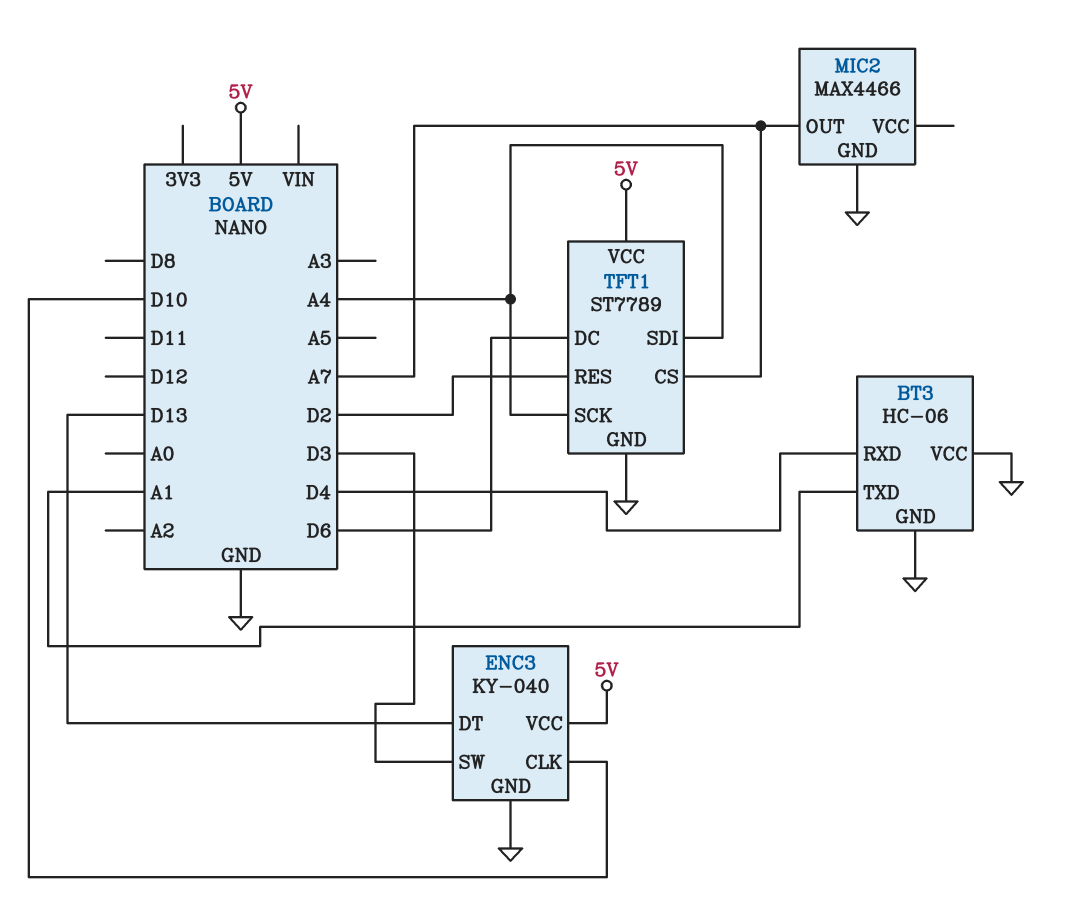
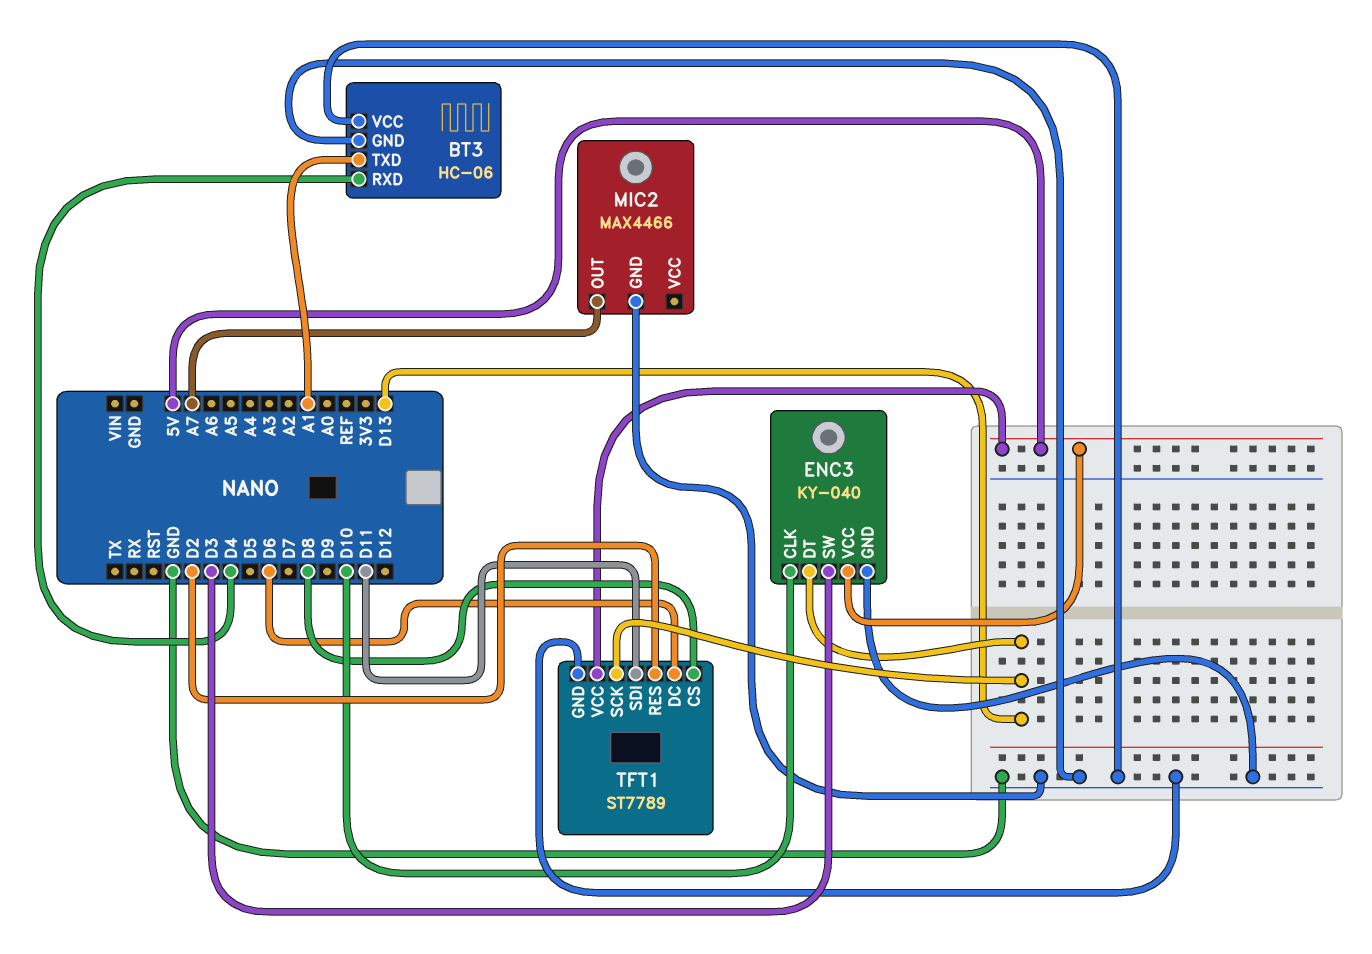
TFT1 pin CS: A7 -> D8
TFT1 pin SCK: A4 -> D13
TFT1 pin SDI: A4 -> D11

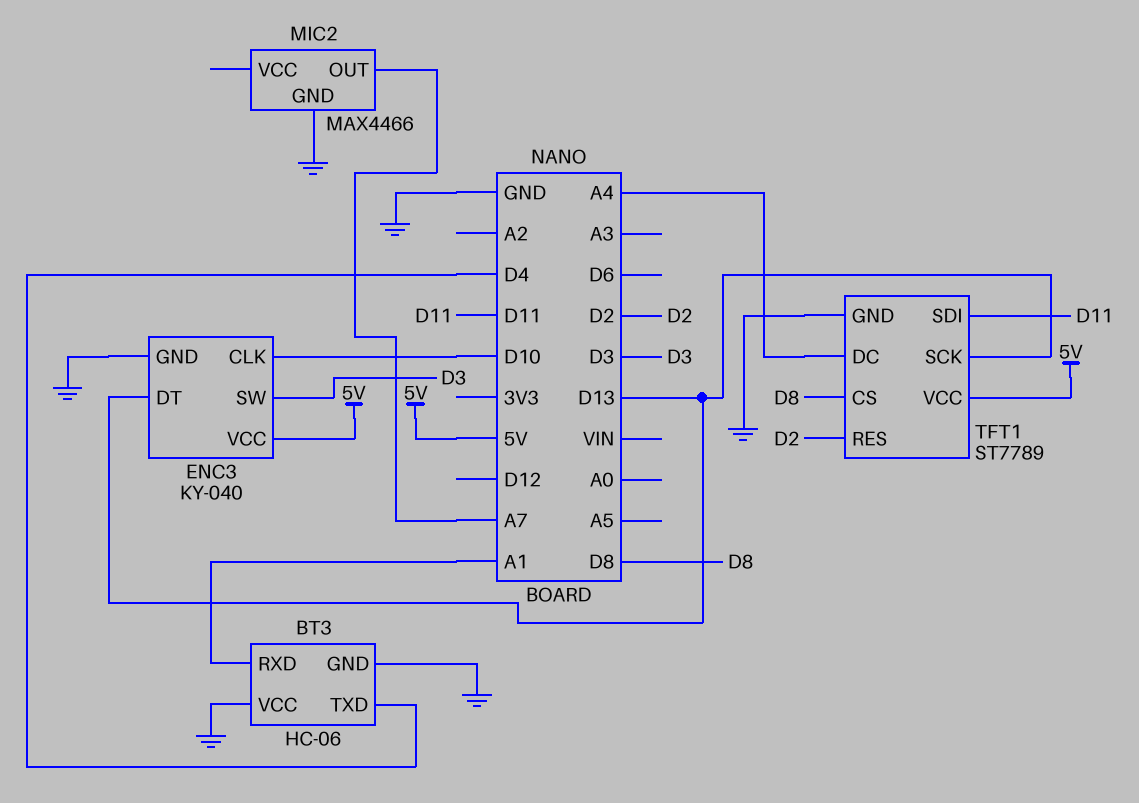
BT3 pin RXD: D4 -> A1
BT3 pin TXD: A1 -> D4
TFT1 pin DC: D6 -> A4

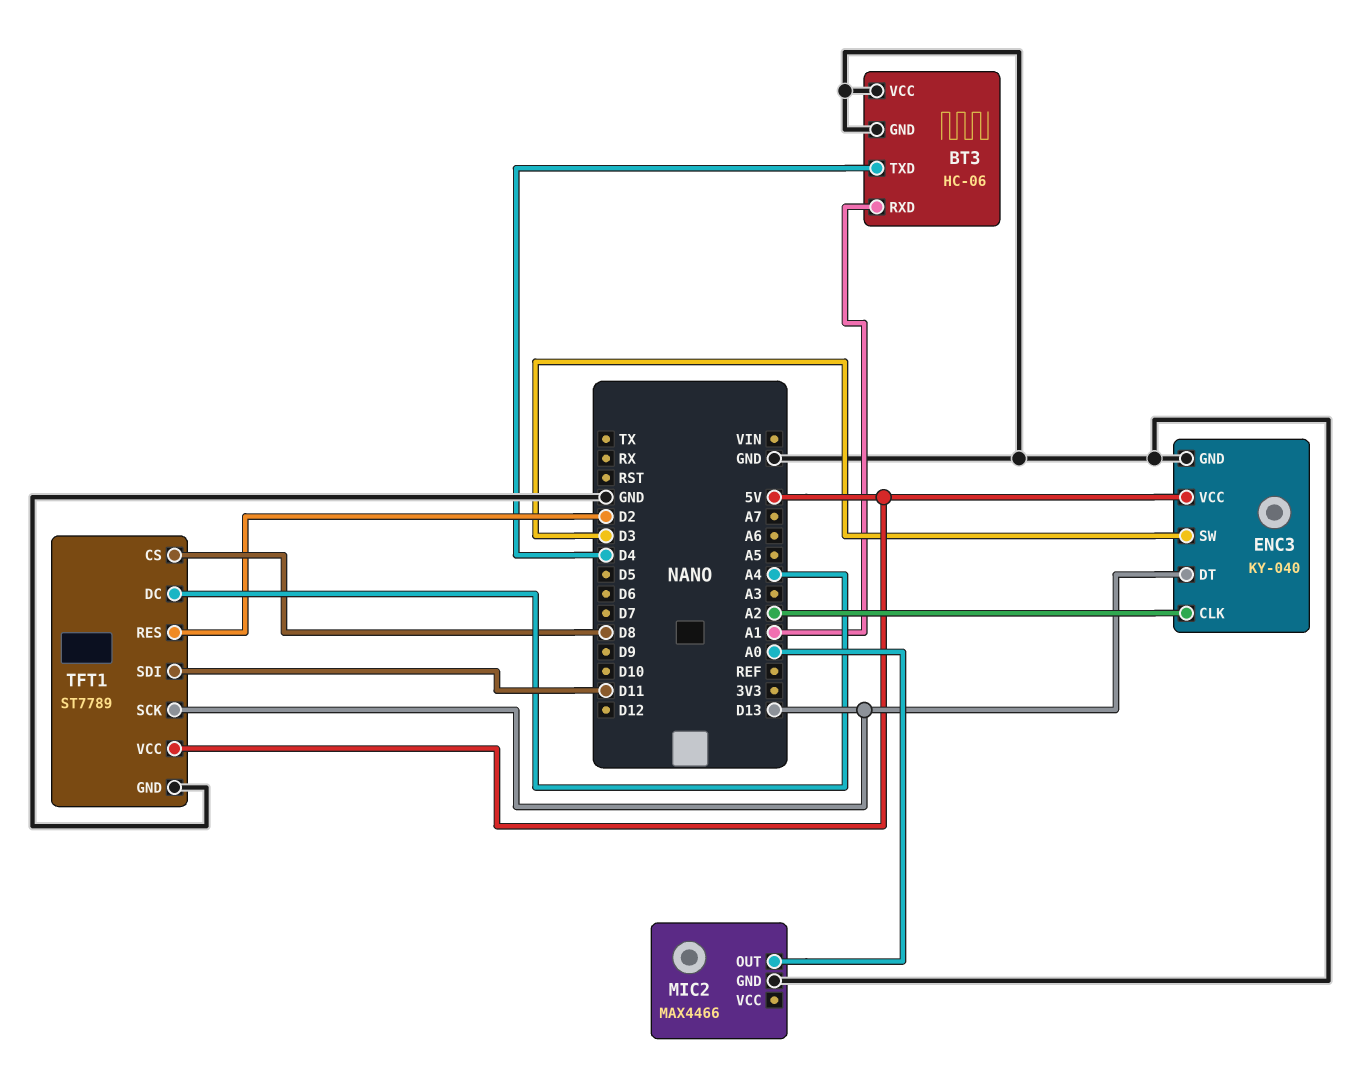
ENC3 pin CLK: D10 -> A2
MIC2 pin OUT: A7 -> A0

